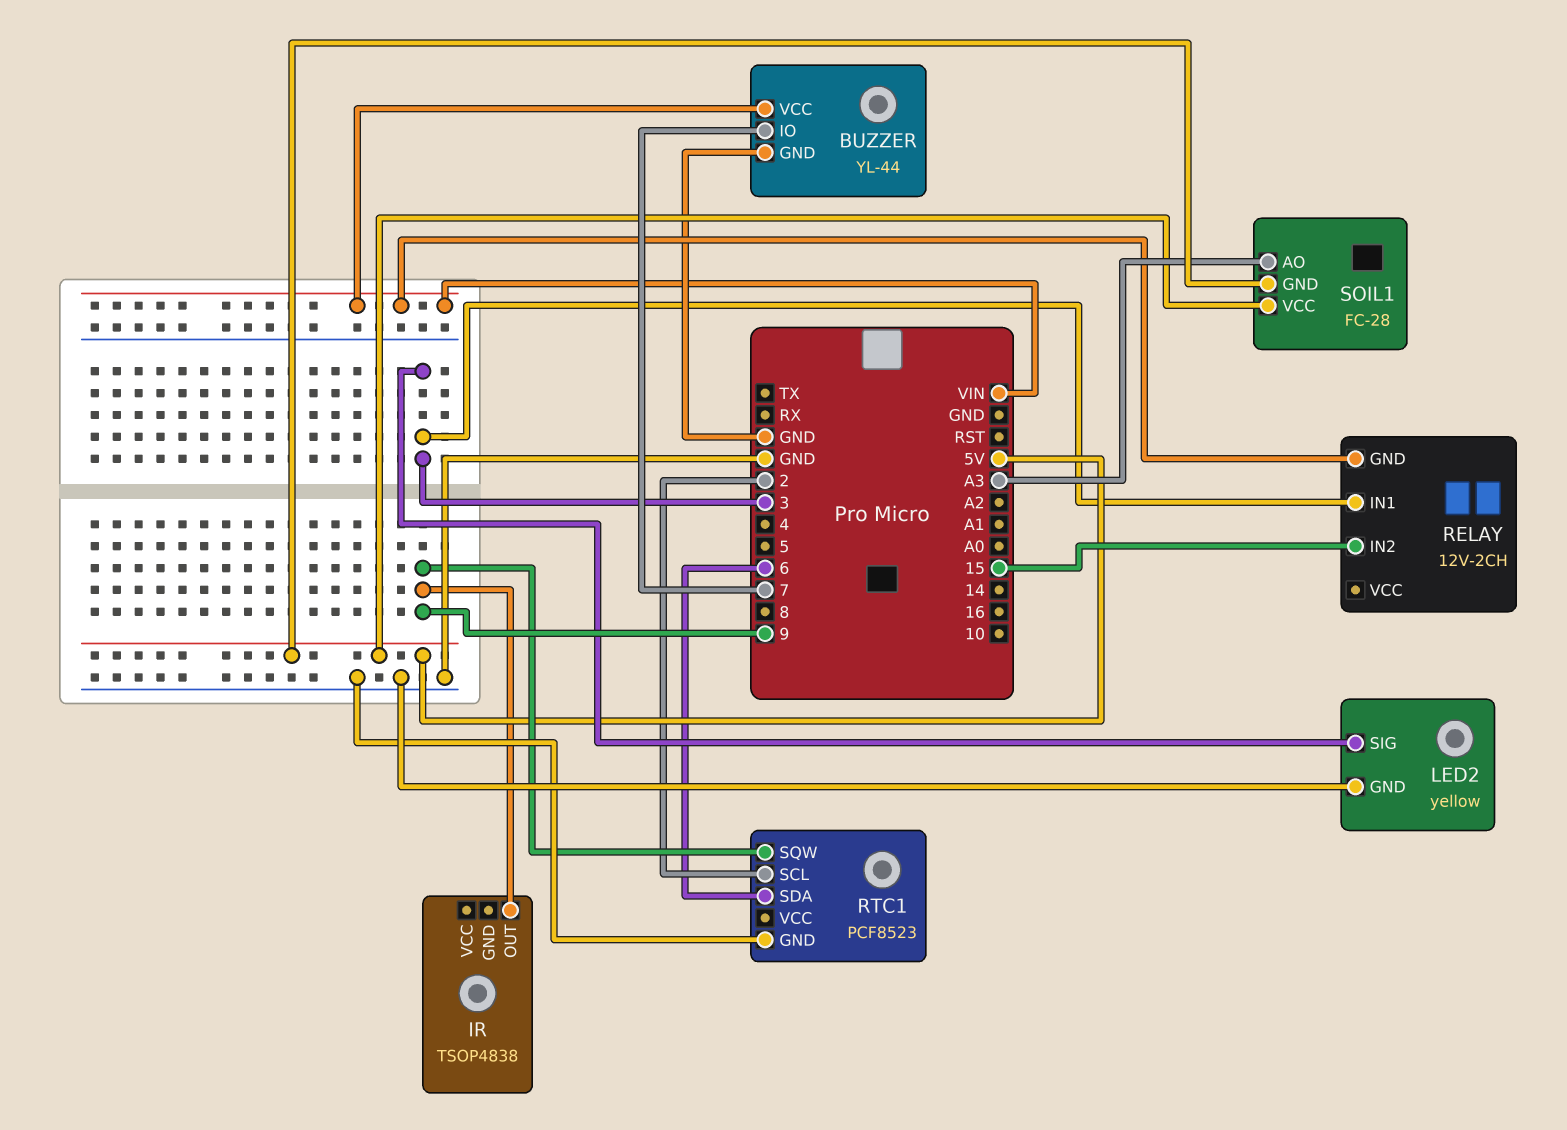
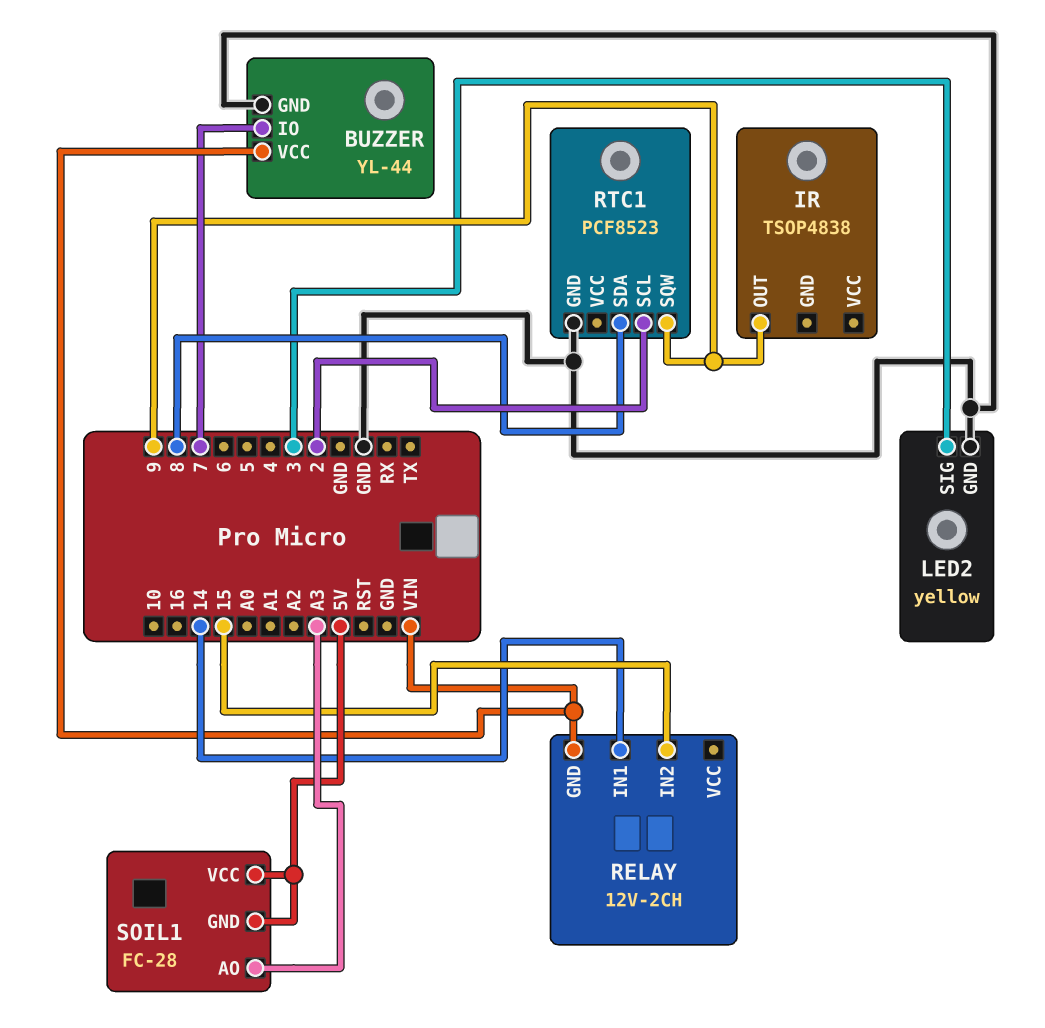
RELAY pin IN1: 3 -> 14
RTC1 pin SDA: 6 -> 8

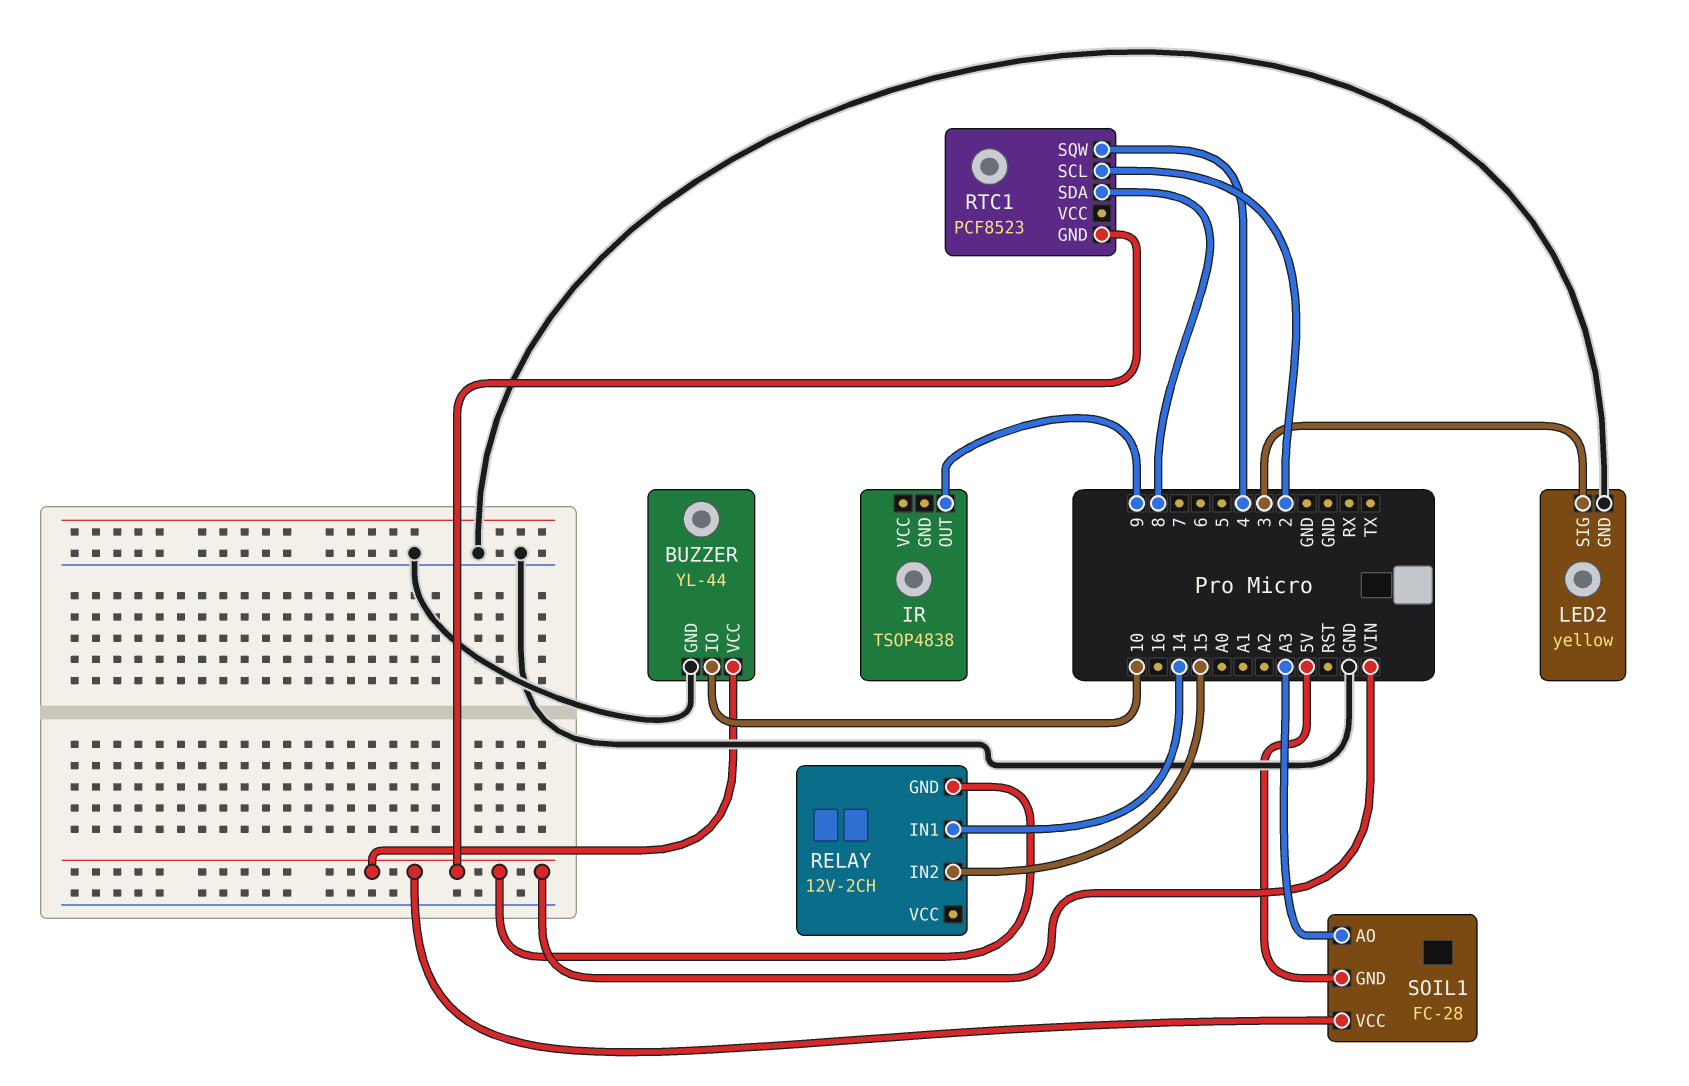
BUZZER pin IO: 7 -> 10
RTC1 pin GND: GND -> VIN
RTC1 pin SQW: 9 -> 4
SOIL1 pin VCC: 5V -> VIN

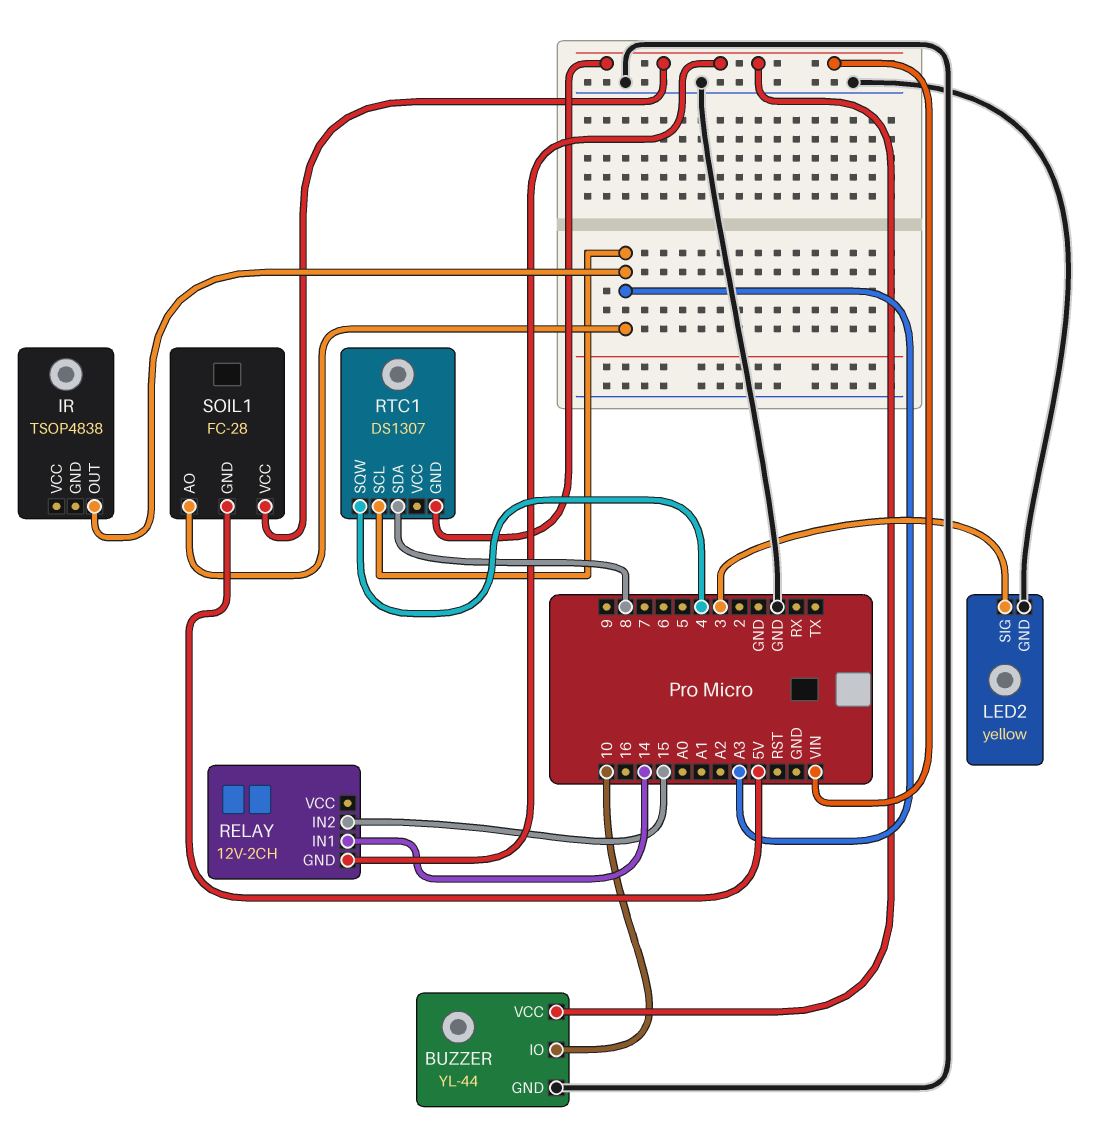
IR pin OUT: 9 -> A3
RTC1: PCF8523 -> DS1307
RTC1 pin SCL: 2 -> A3

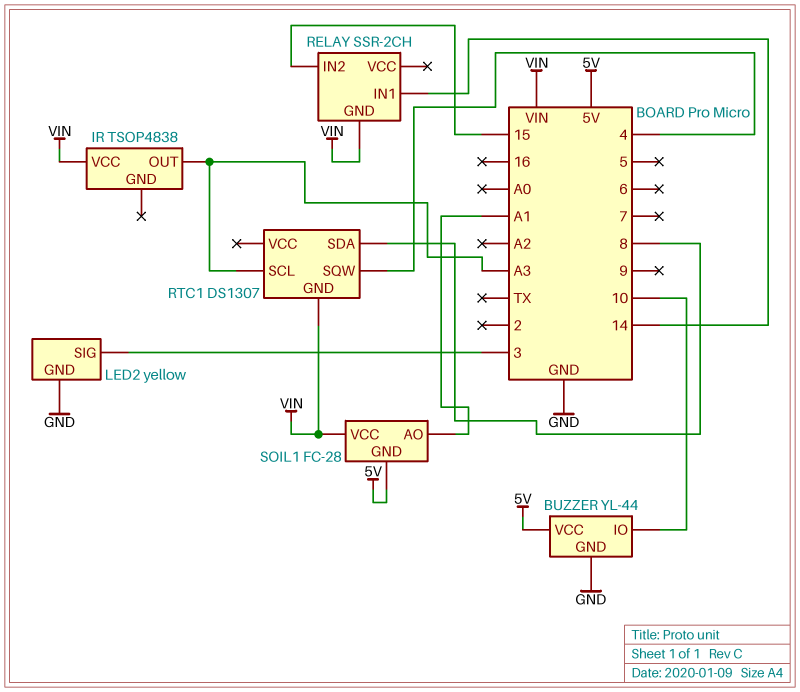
BUZZER pin VCC: VIN -> 5V
IR pin VCC: none -> VIN
RELAY: 12V-2CH -> SSR-2CH
SOIL1 pin AO: A3 -> A1

